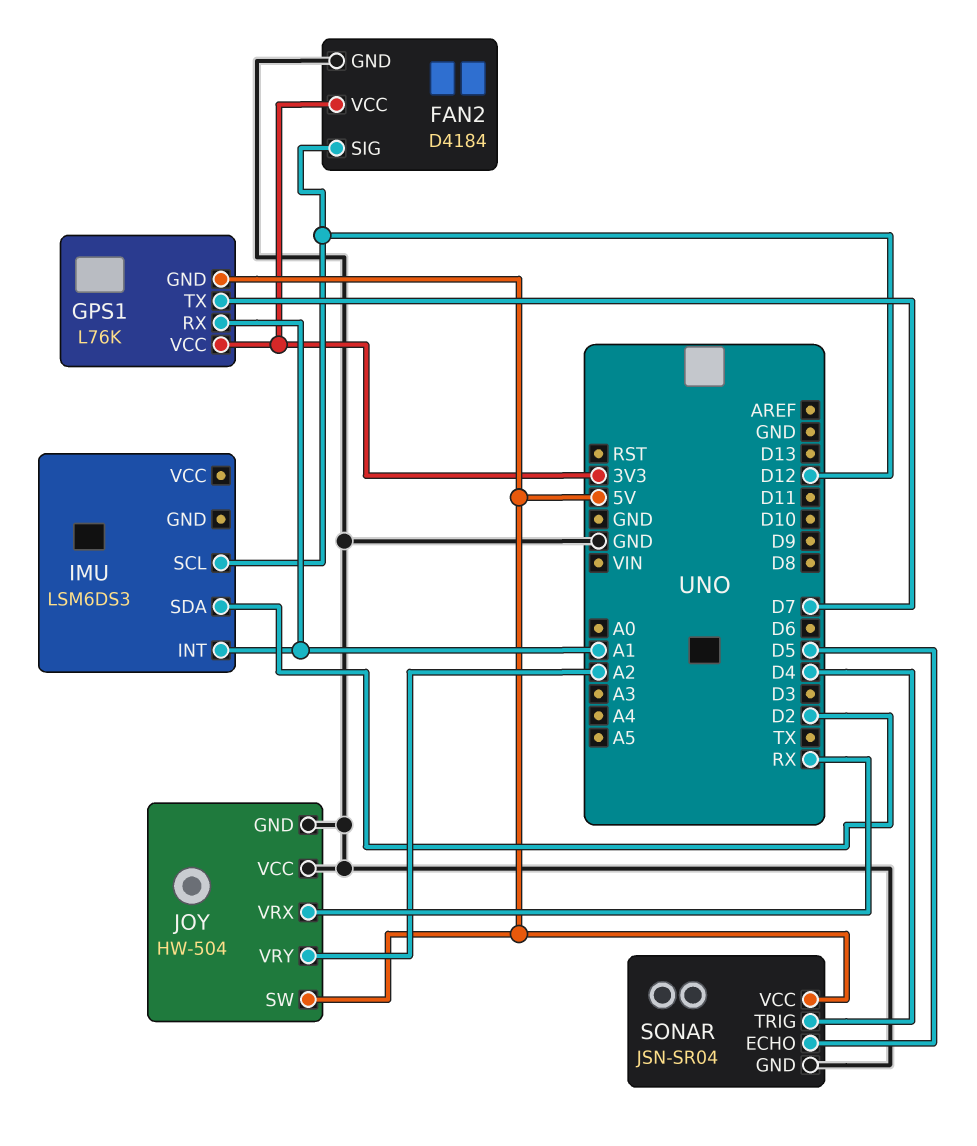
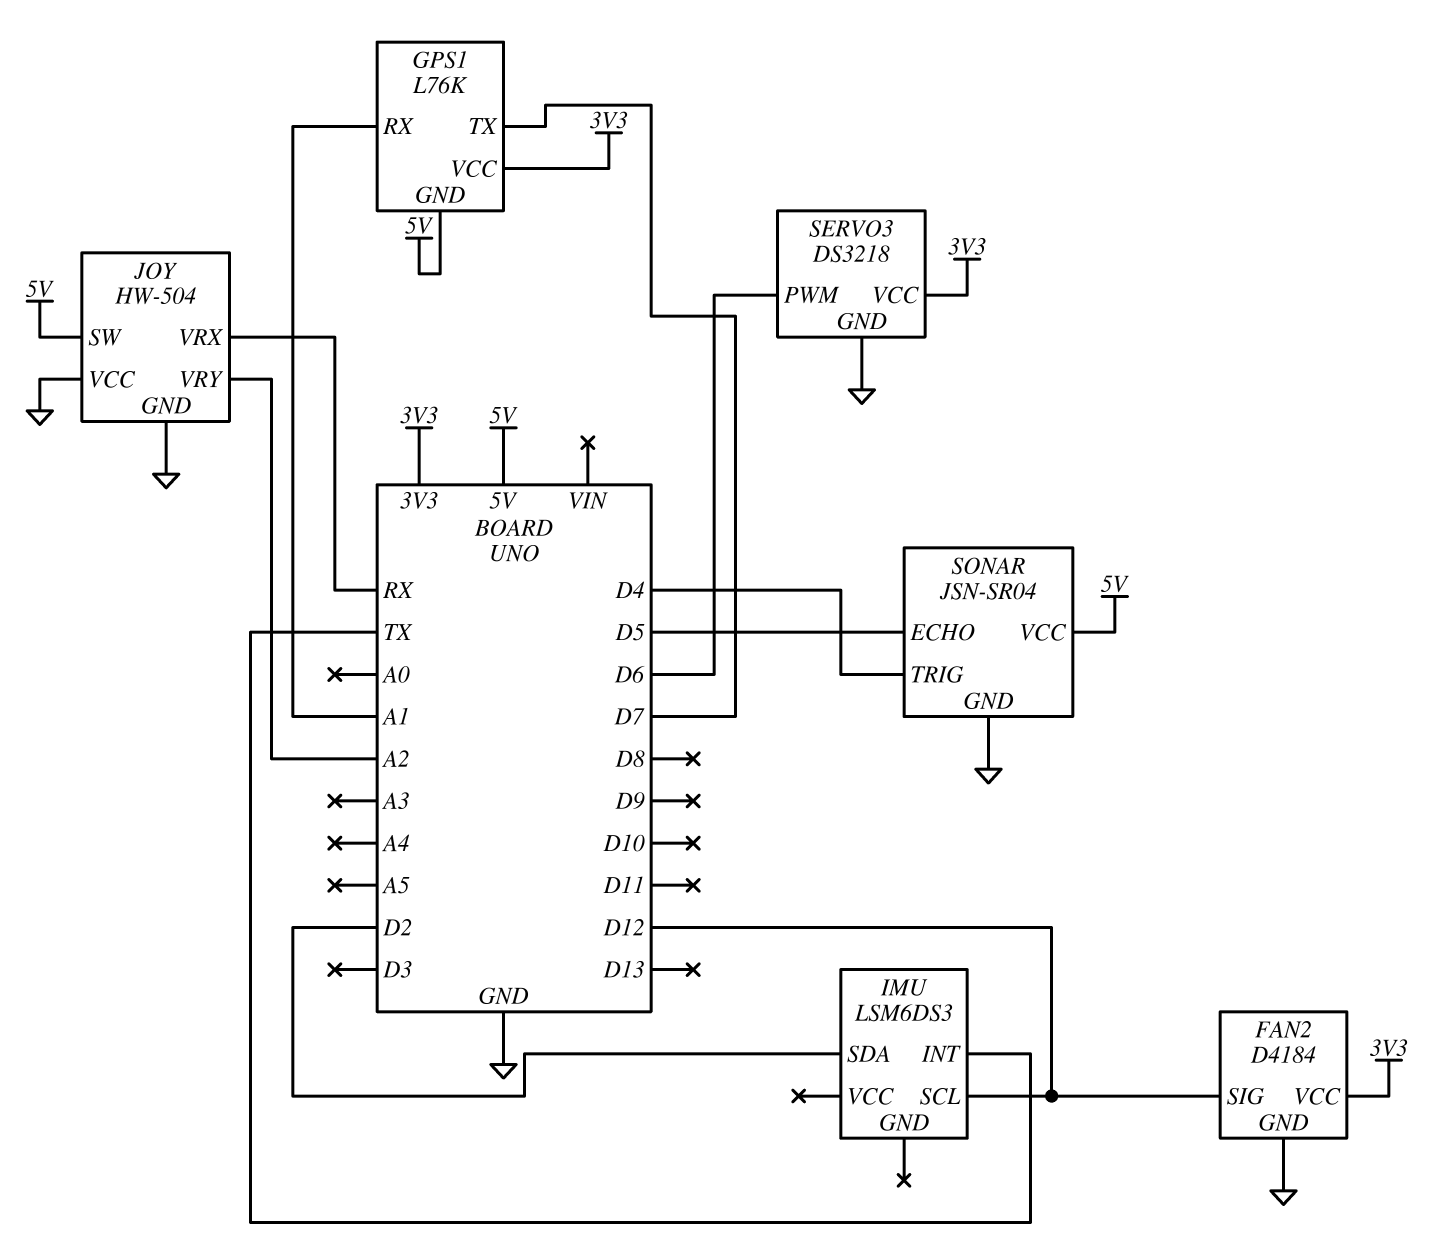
IMU pin INT: A1 -> TX
SERVO3: none -> DS3218
SERVO3 pin GND: none -> GND
SERVO3 pin PWM: none -> D6
SERVO3 pin VCC: none -> 3V3

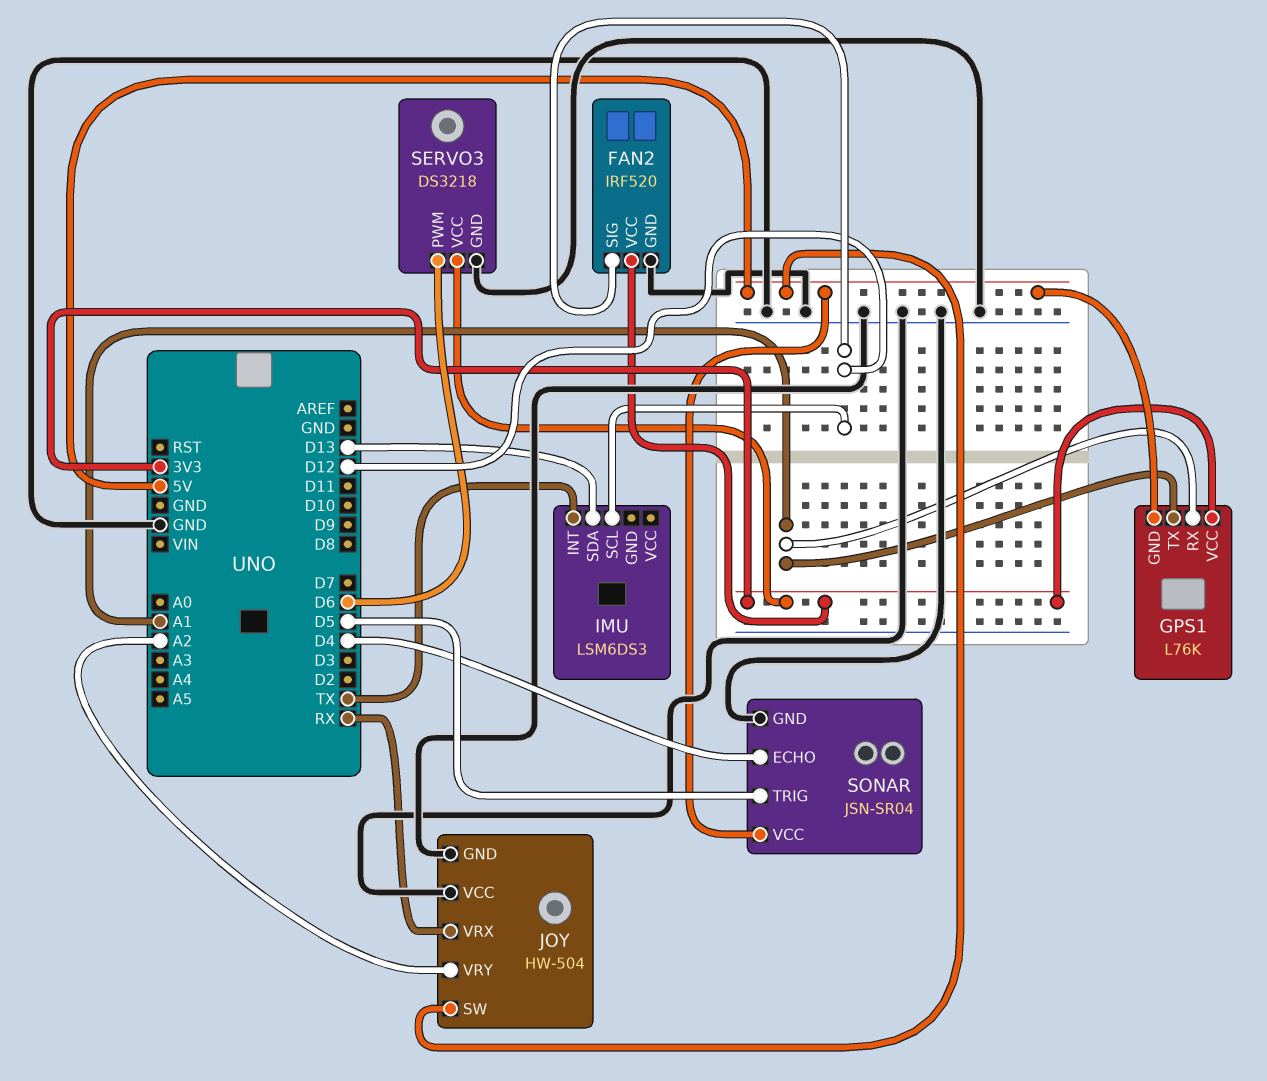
FAN2: D4184 -> IRF520
GPS1 pin TX: D7 -> A1
IMU pin SDA: D2 -> D13
SONAR pin ECHO: D5 -> D4
SONAR pin TRIG: D4 -> D5

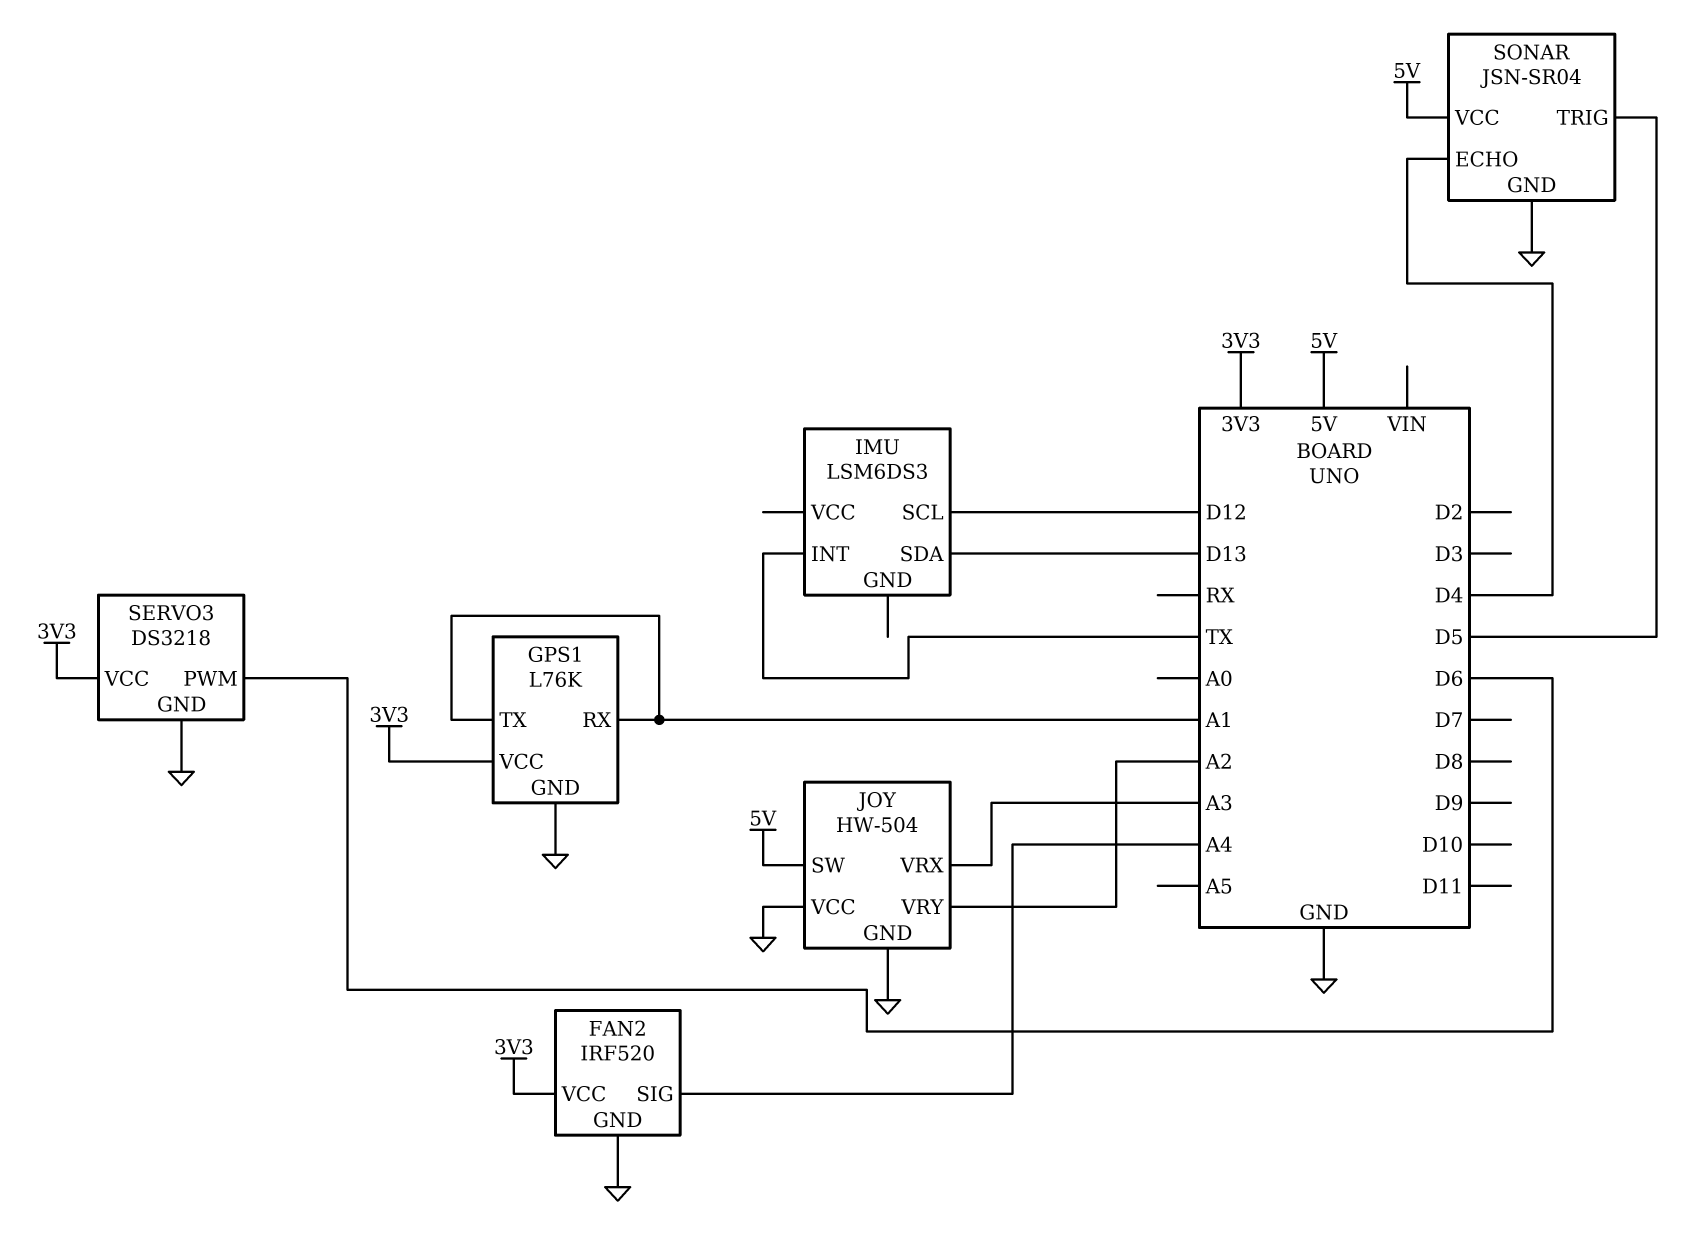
FAN2 pin SIG: D12 -> A4
GPS1 pin GND: 5V -> GND
JOY pin VRX: RX -> A3

